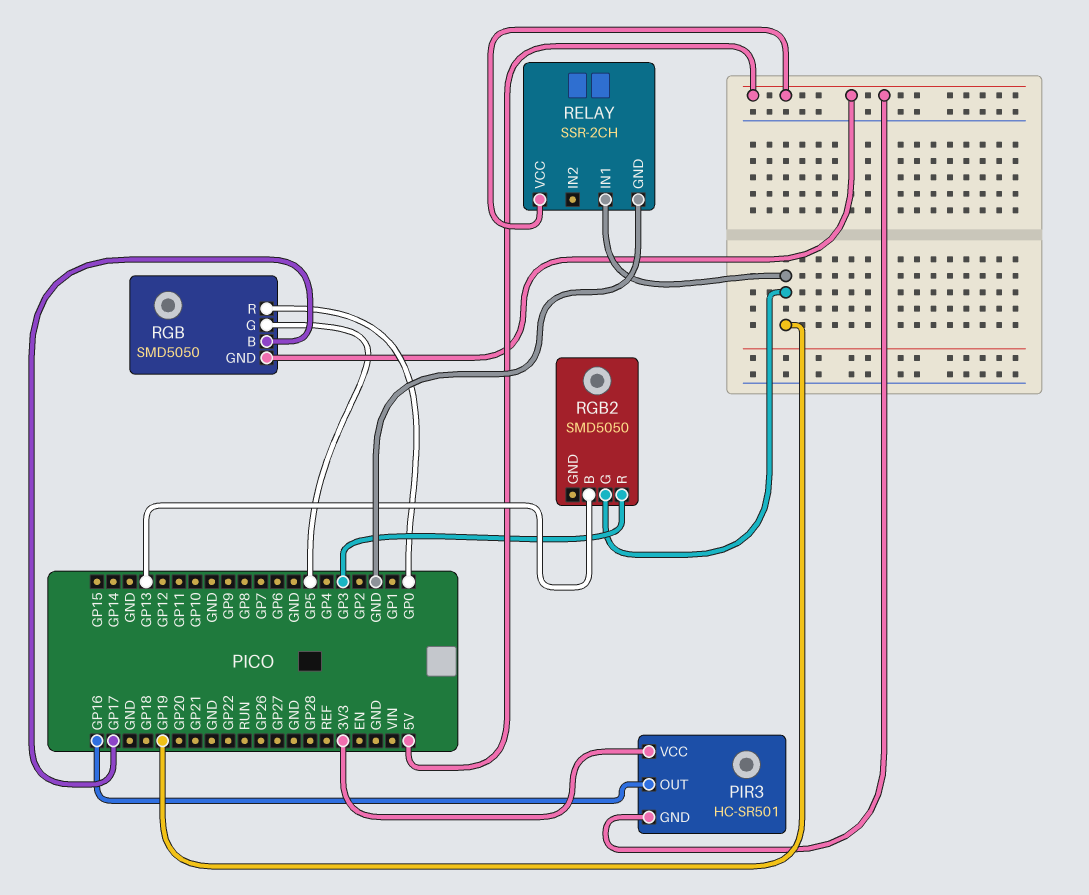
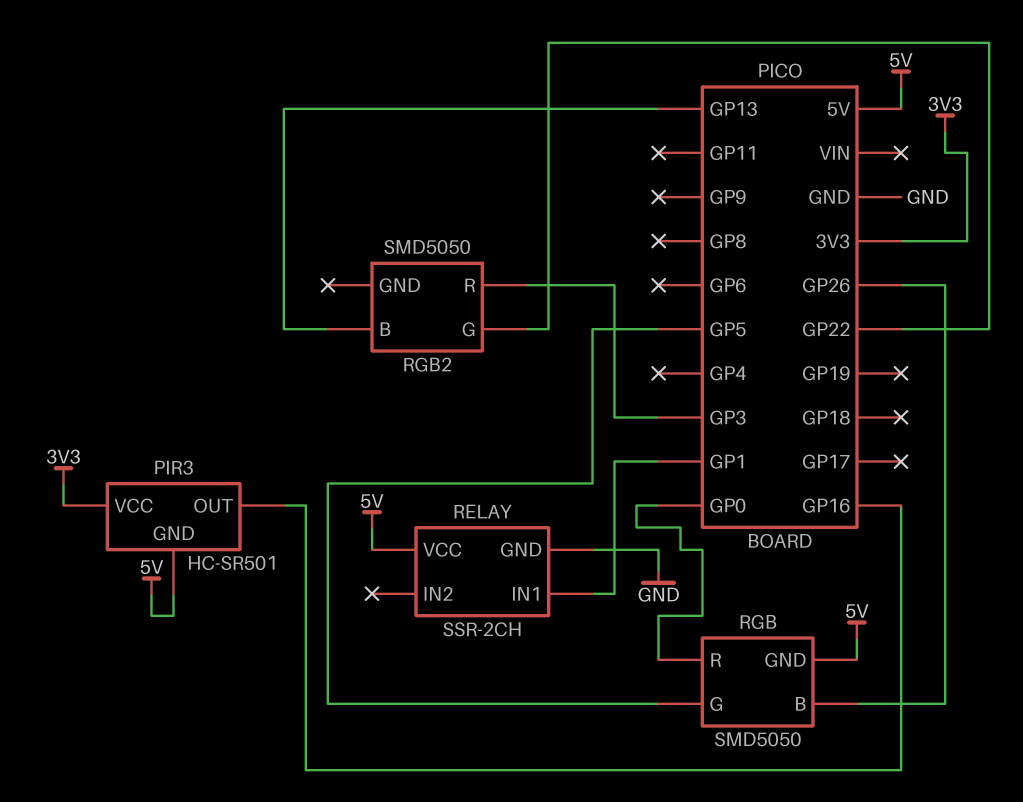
RELAY pin IN1: GP19 -> GP1
RGB pin B: GP17 -> GP26
RGB2 pin G: GP19 -> GP22

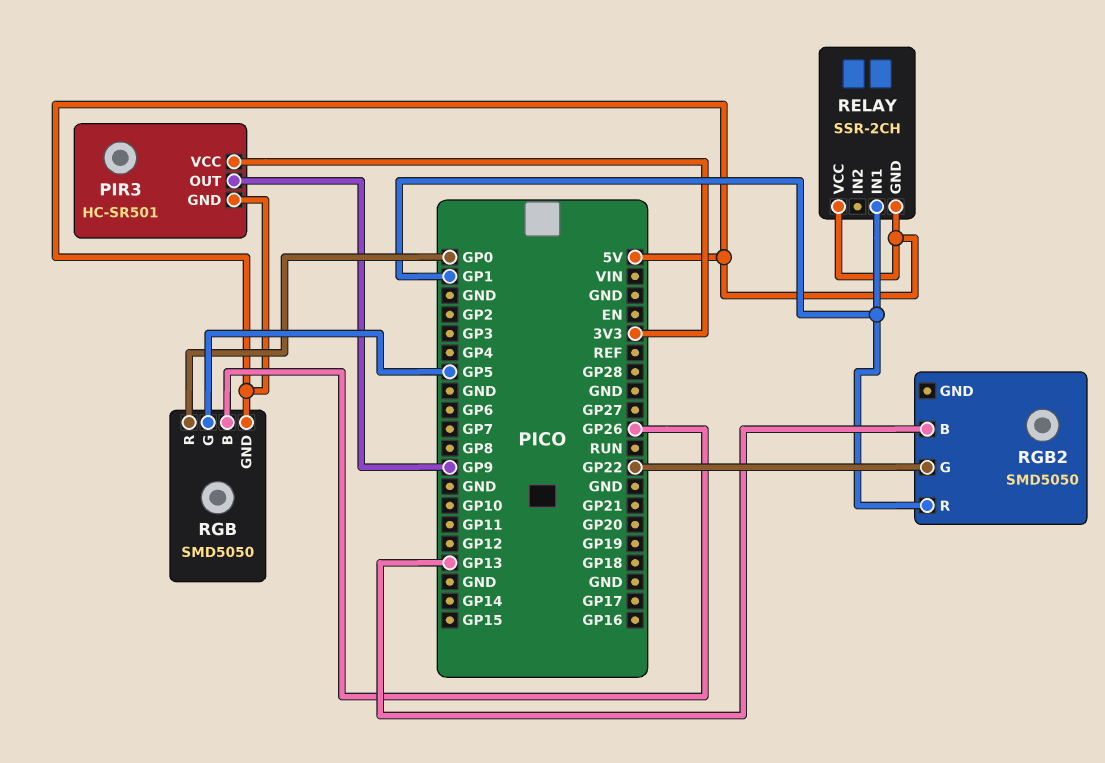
PIR3 pin OUT: GP16 -> GP9
RELAY pin GND: GND -> 5V
RGB2 pin R: GP3 -> GP1

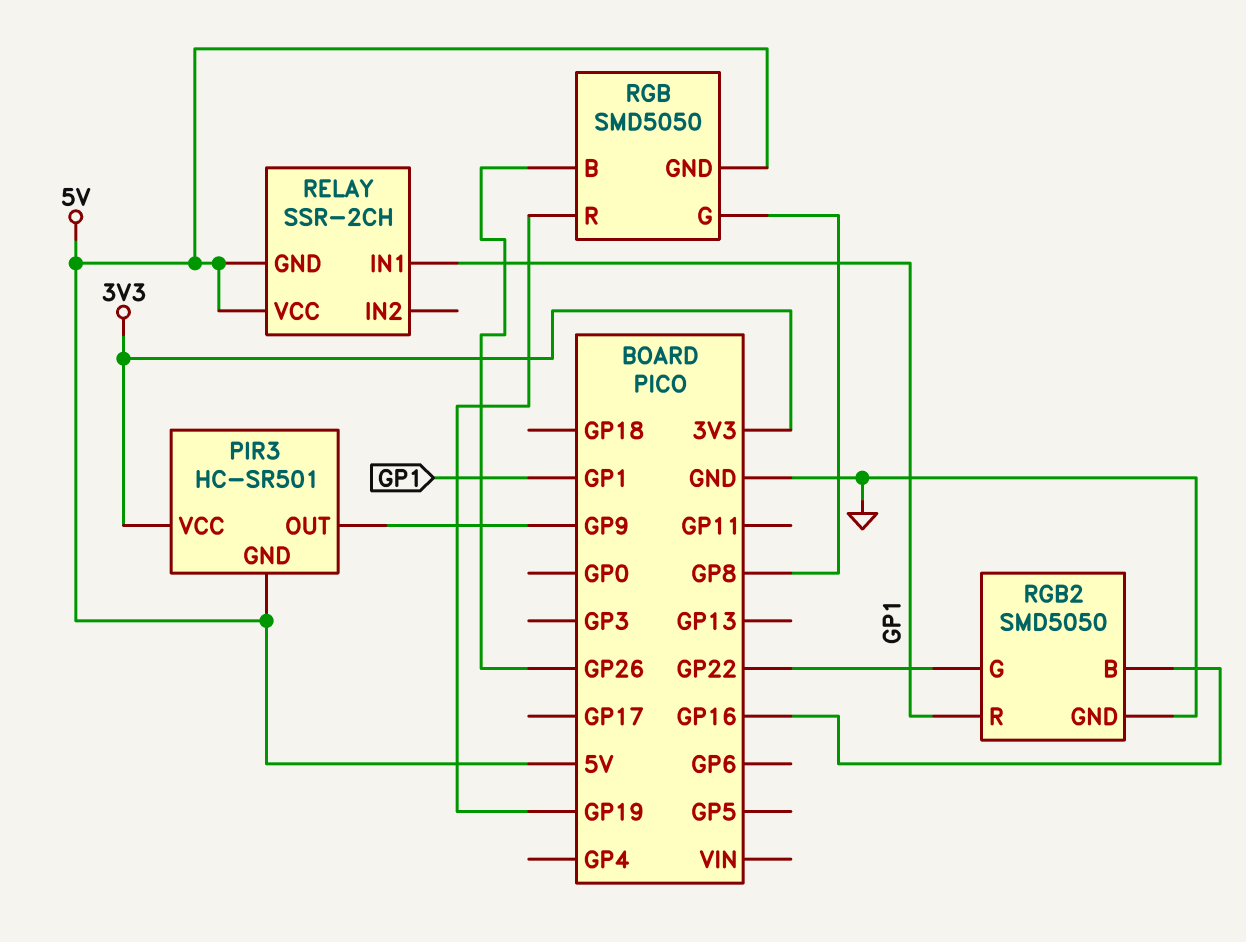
RGB pin G: GP5 -> GP8
RGB pin R: GP0 -> GP19
RGB2 pin B: GP13 -> GP16
RGB2 pin GND: none -> GND

